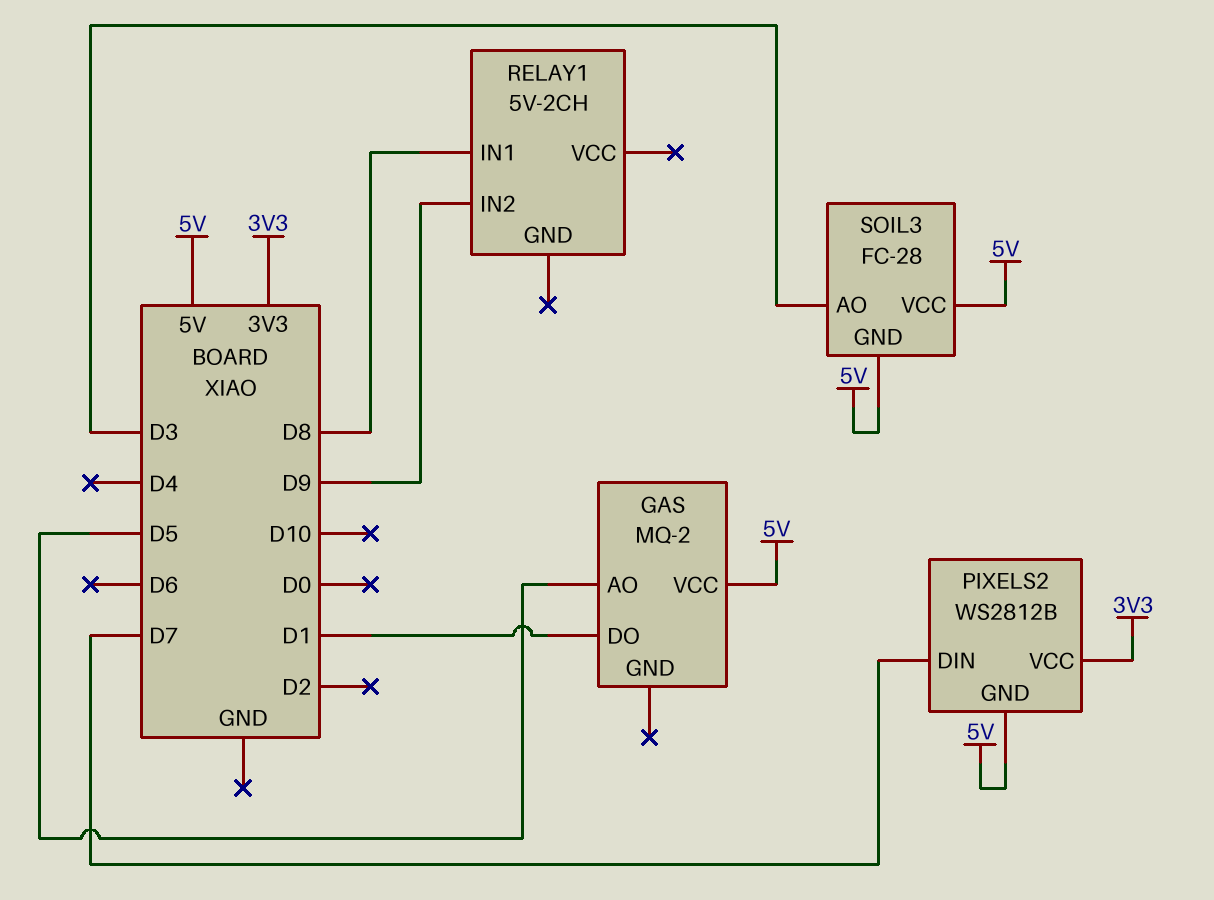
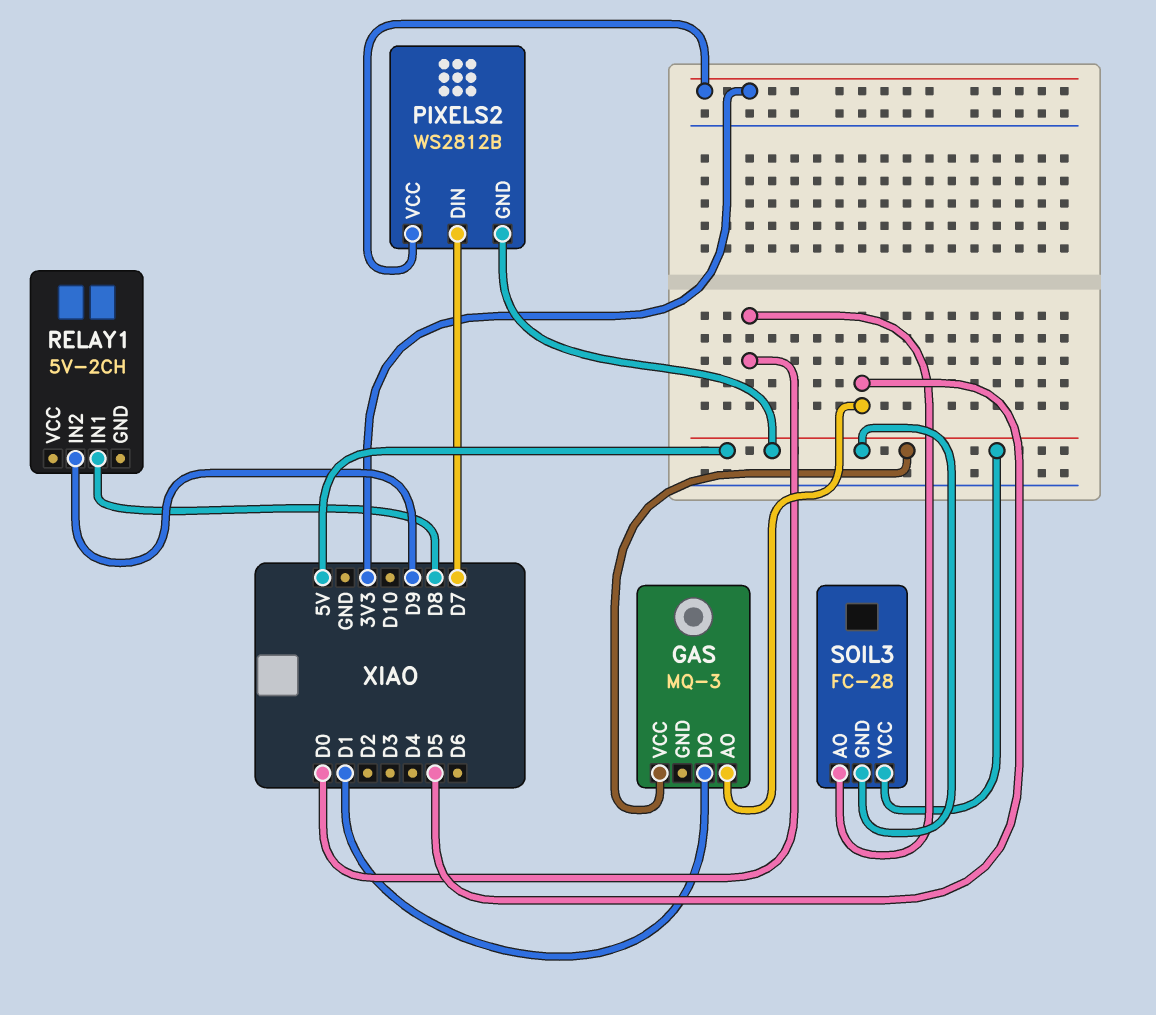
GAS: MQ-2 -> MQ-3
SOIL3 pin AO: D3 -> D0

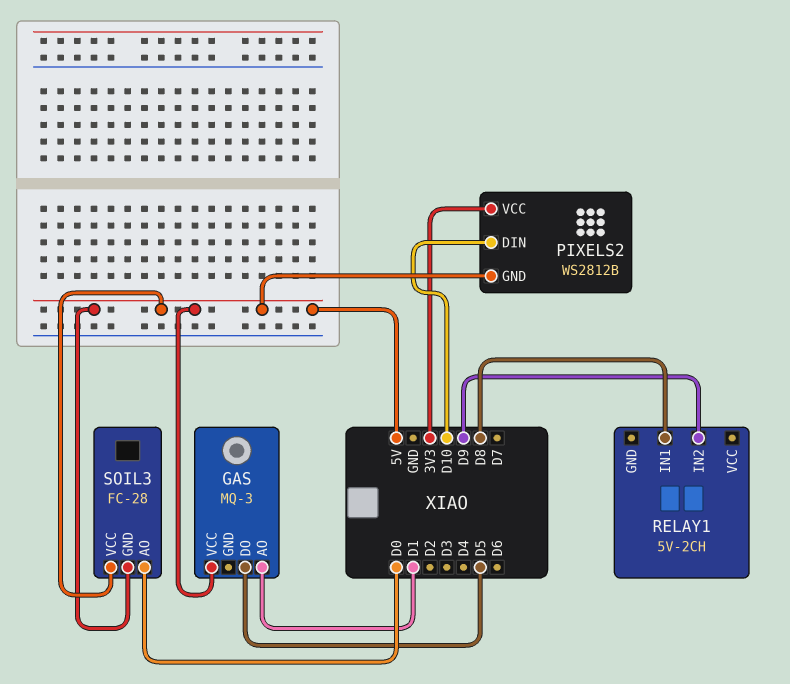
GAS pin AO: D5 -> D1
GAS pin DO: D1 -> D5
PIXELS2 pin DIN: D7 -> D10

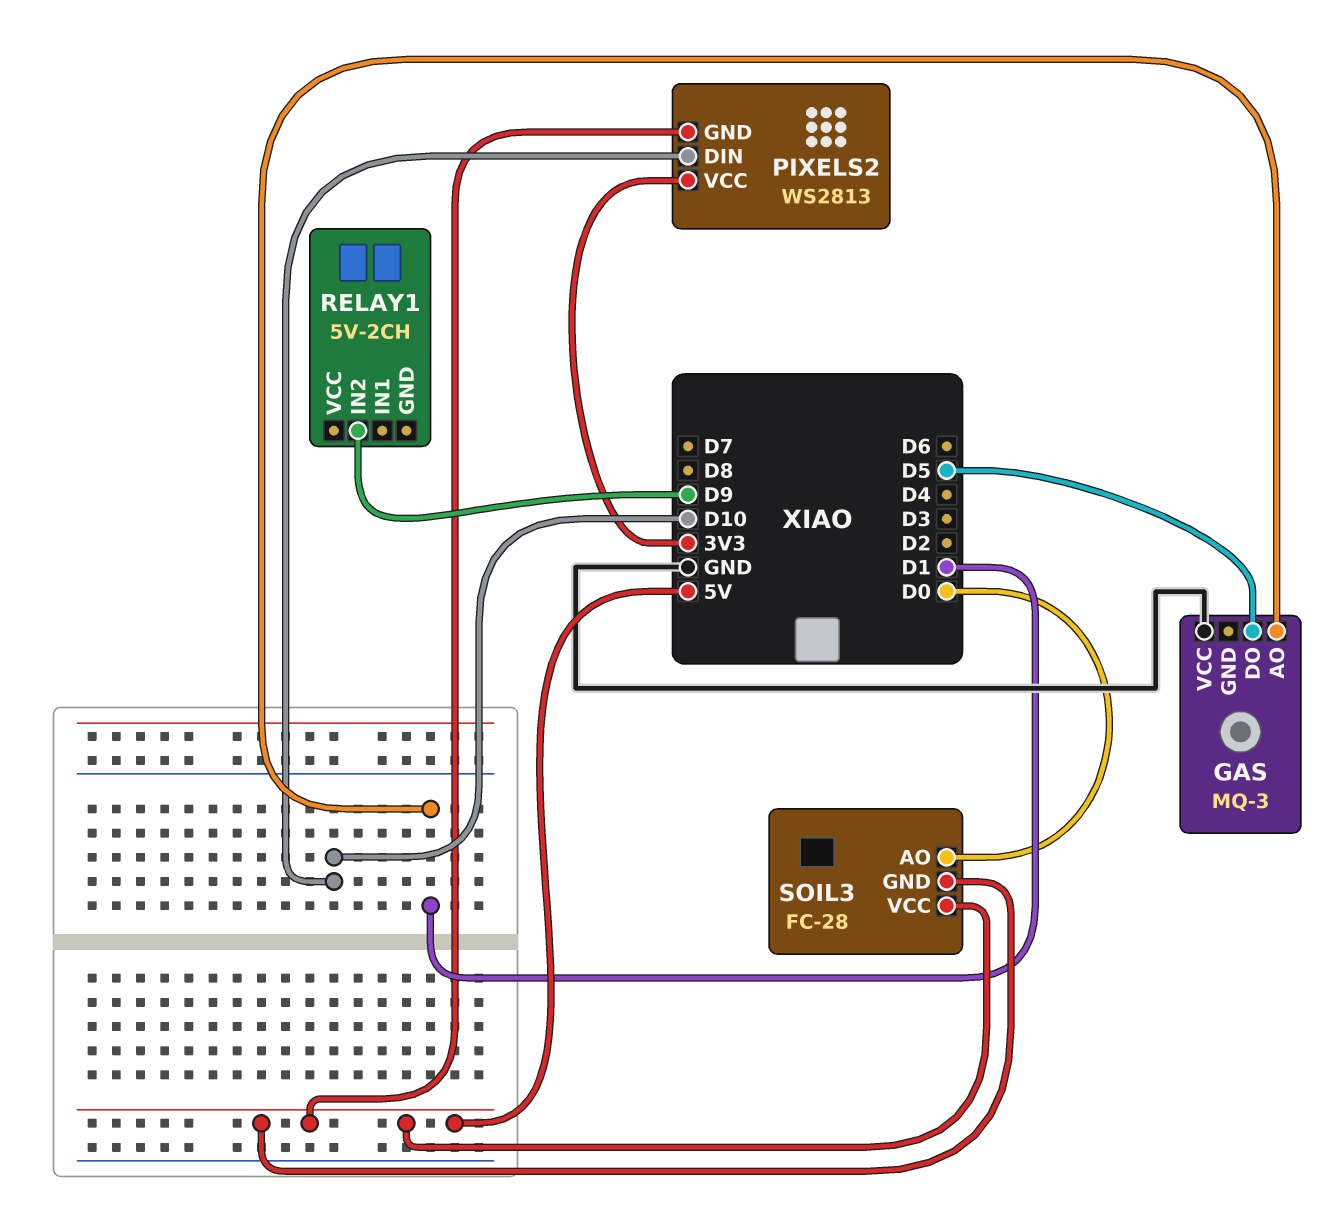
GAS pin VCC: 5V -> GND
PIXELS2: WS2812B -> WS2813
RELAY1 pin IN1: D8 -> none

